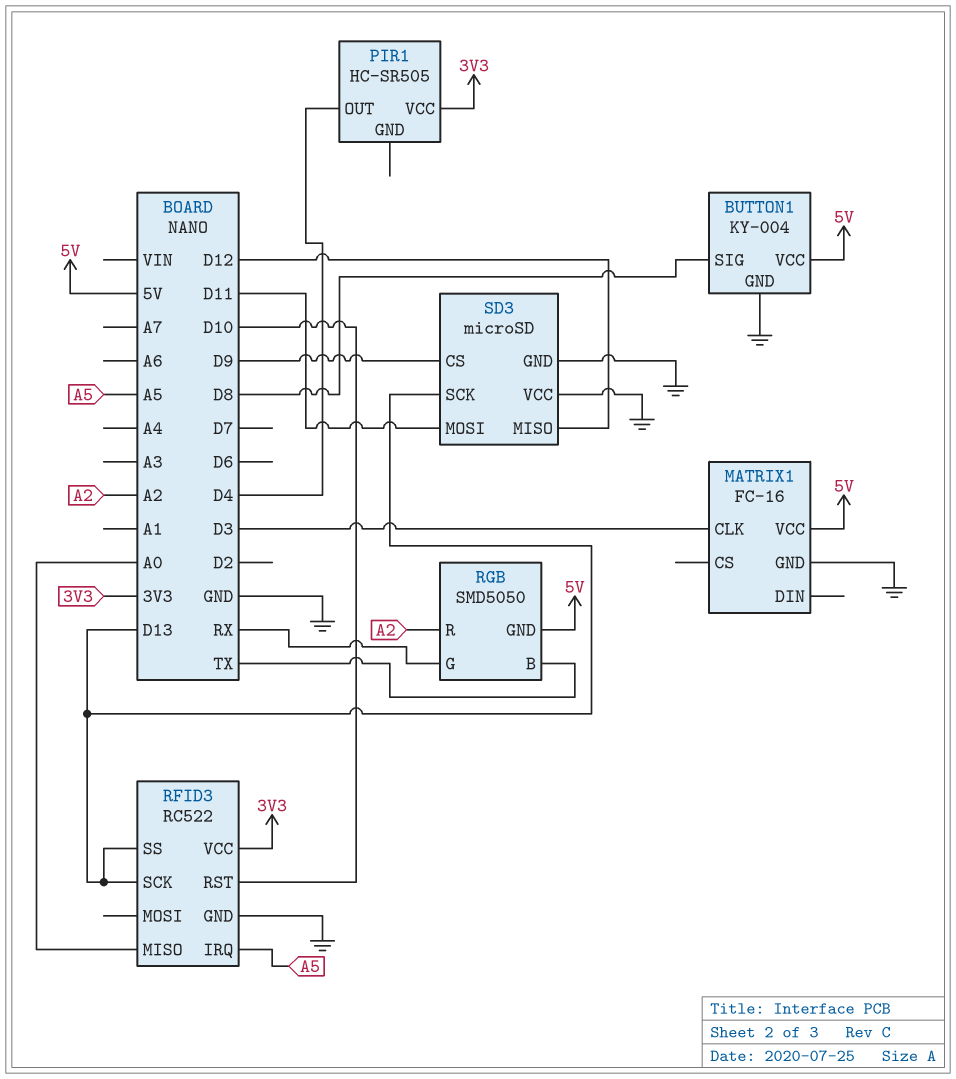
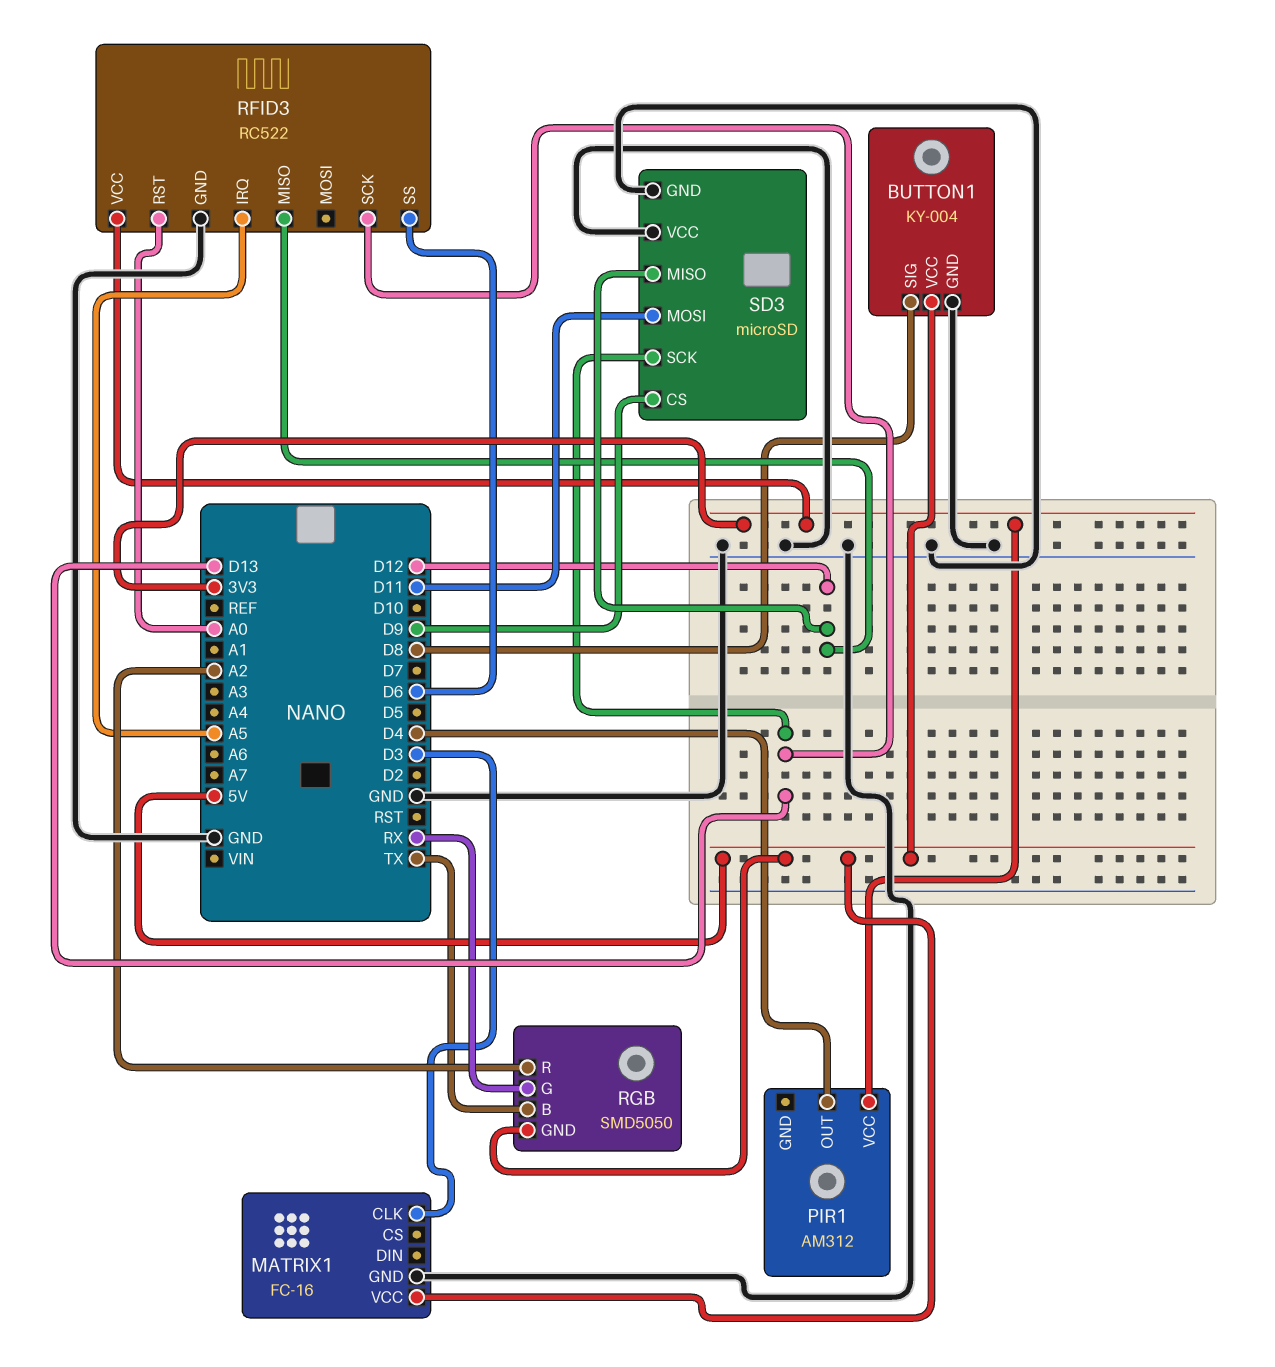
PIR1: HC-SR505 -> AM312
RFID3 pin MISO: A0 -> D12
RFID3 pin RST: D10 -> A0
RFID3 pin SS: D13 -> D6

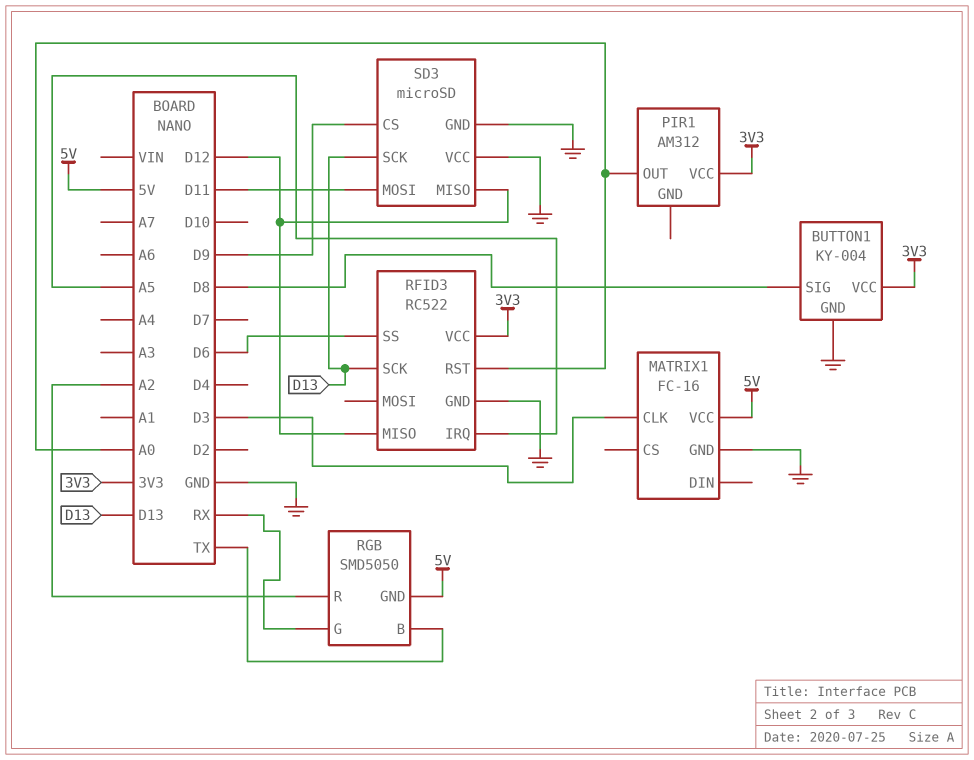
BUTTON1 pin VCC: 5V -> 3V3
PIR1 pin OUT: D4 -> A0

